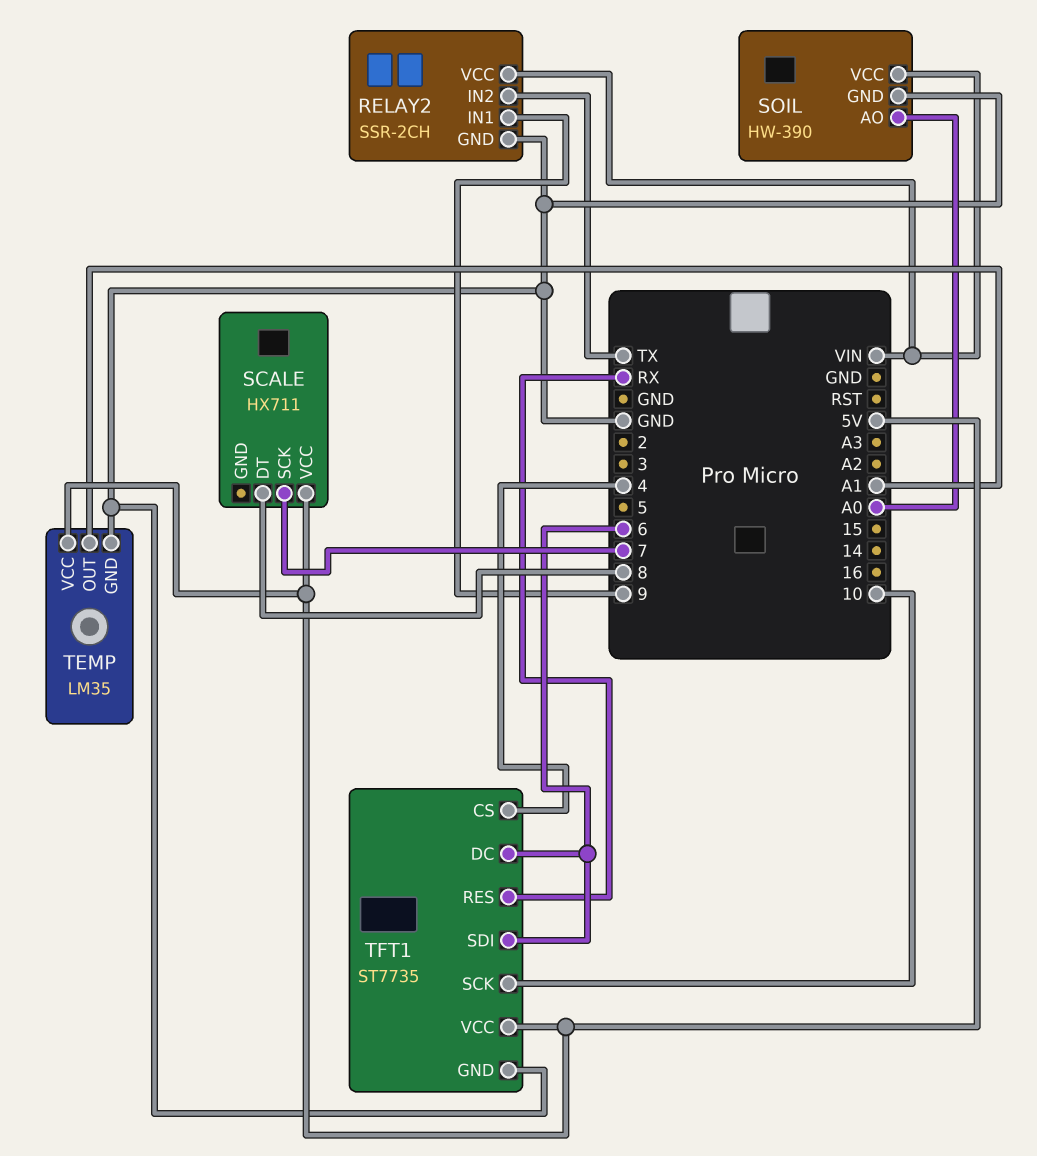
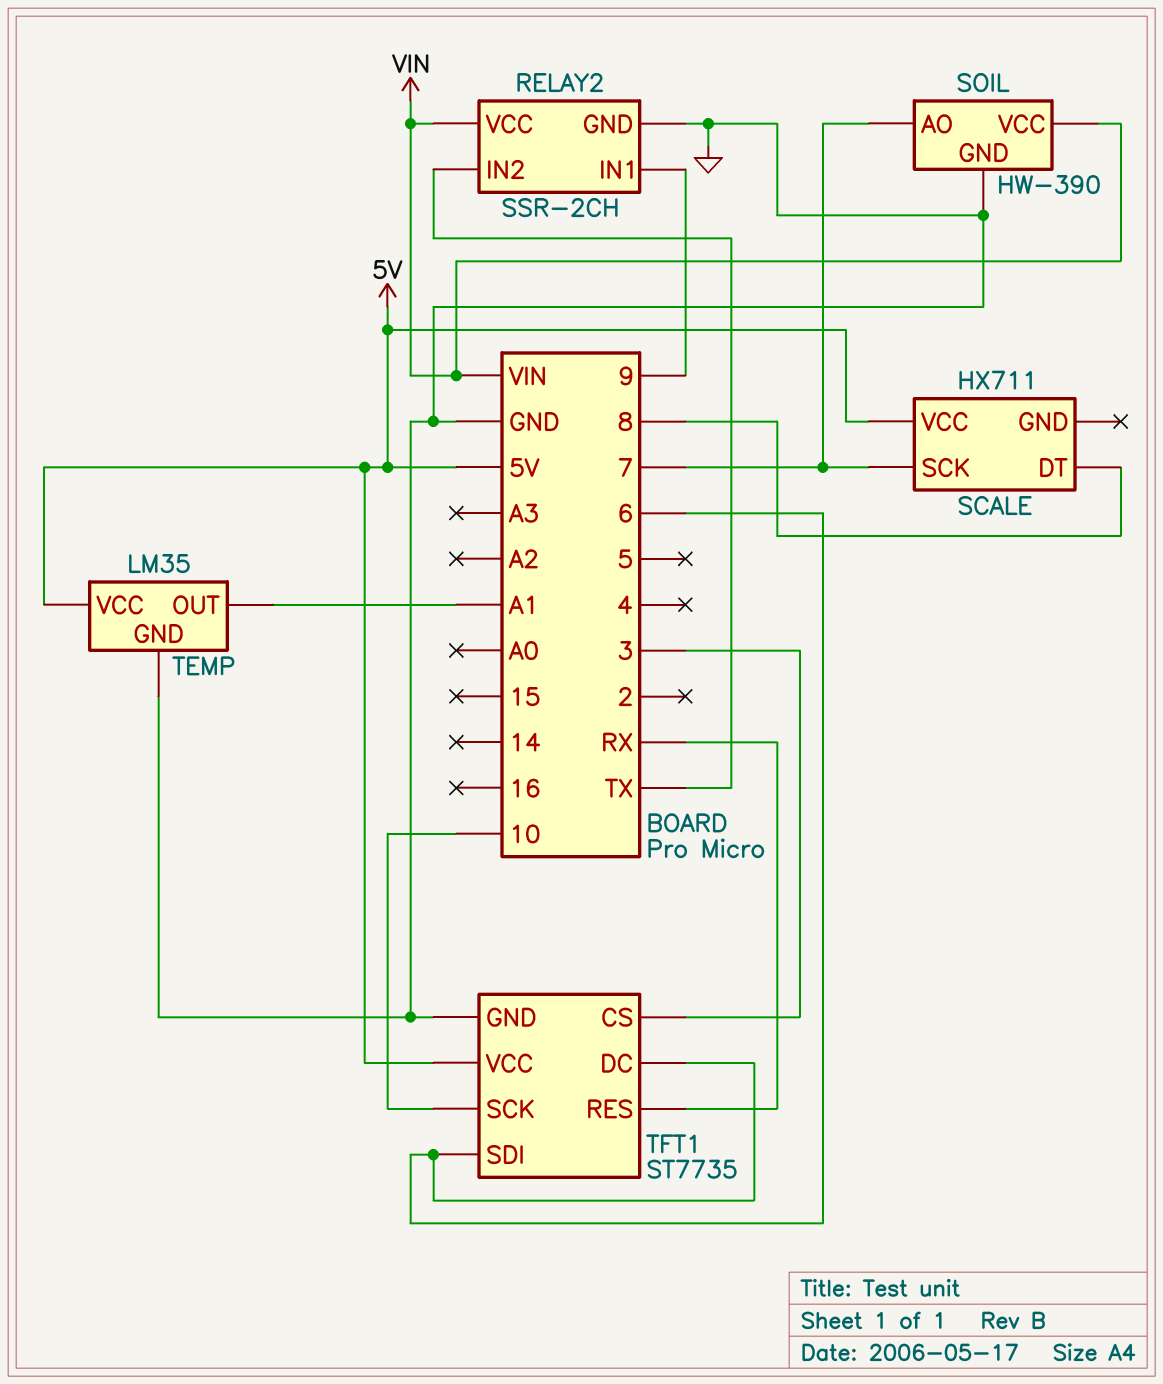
SOIL pin AO: A0 -> 7
TFT1 pin CS: 4 -> 3

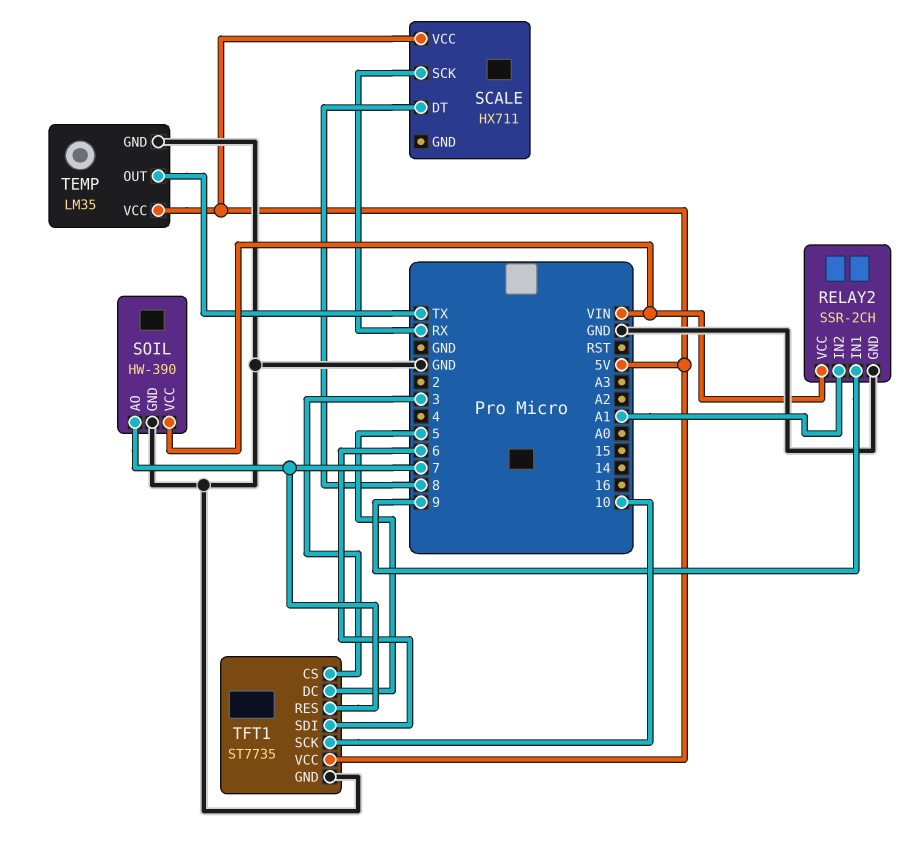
RELAY2 pin IN2: TX -> A1
SCALE pin SCK: 7 -> RX
TEMP pin OUT: A1 -> TX
TFT1 pin DC: 6 -> 5
TFT1 pin RES: RX -> 7

